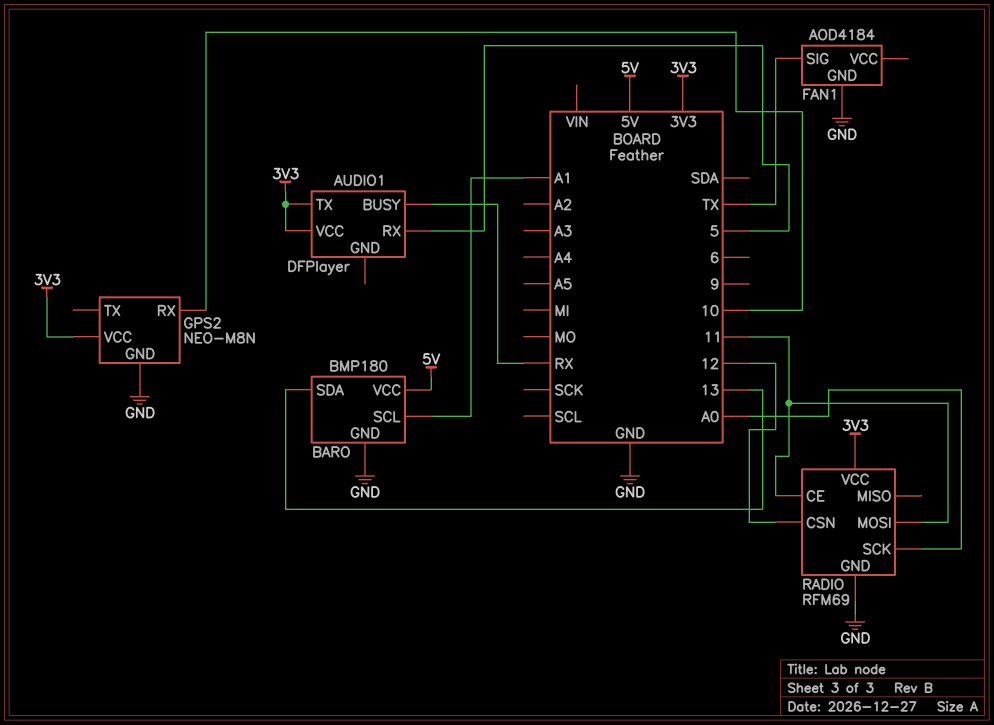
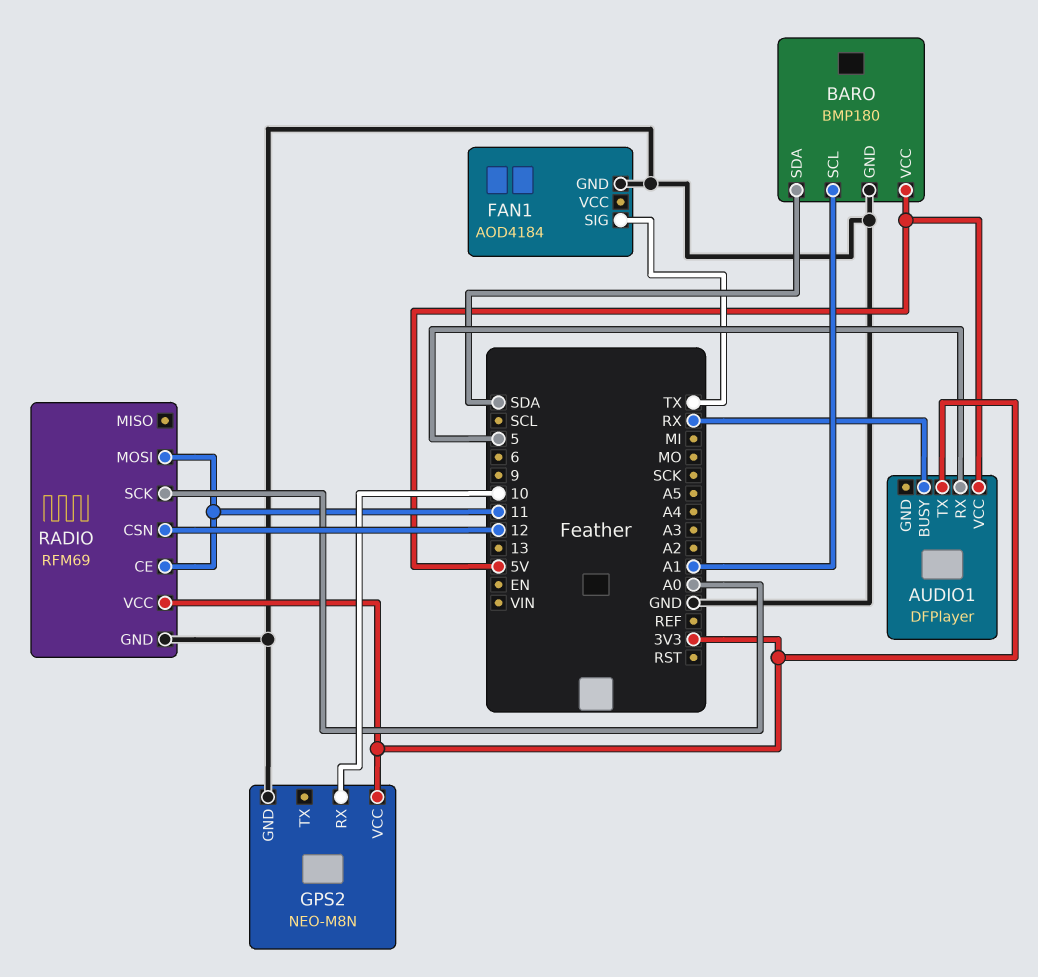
AUDIO1 pin VCC: 3V3 -> 5V
BARO pin SDA: 13 -> SDA

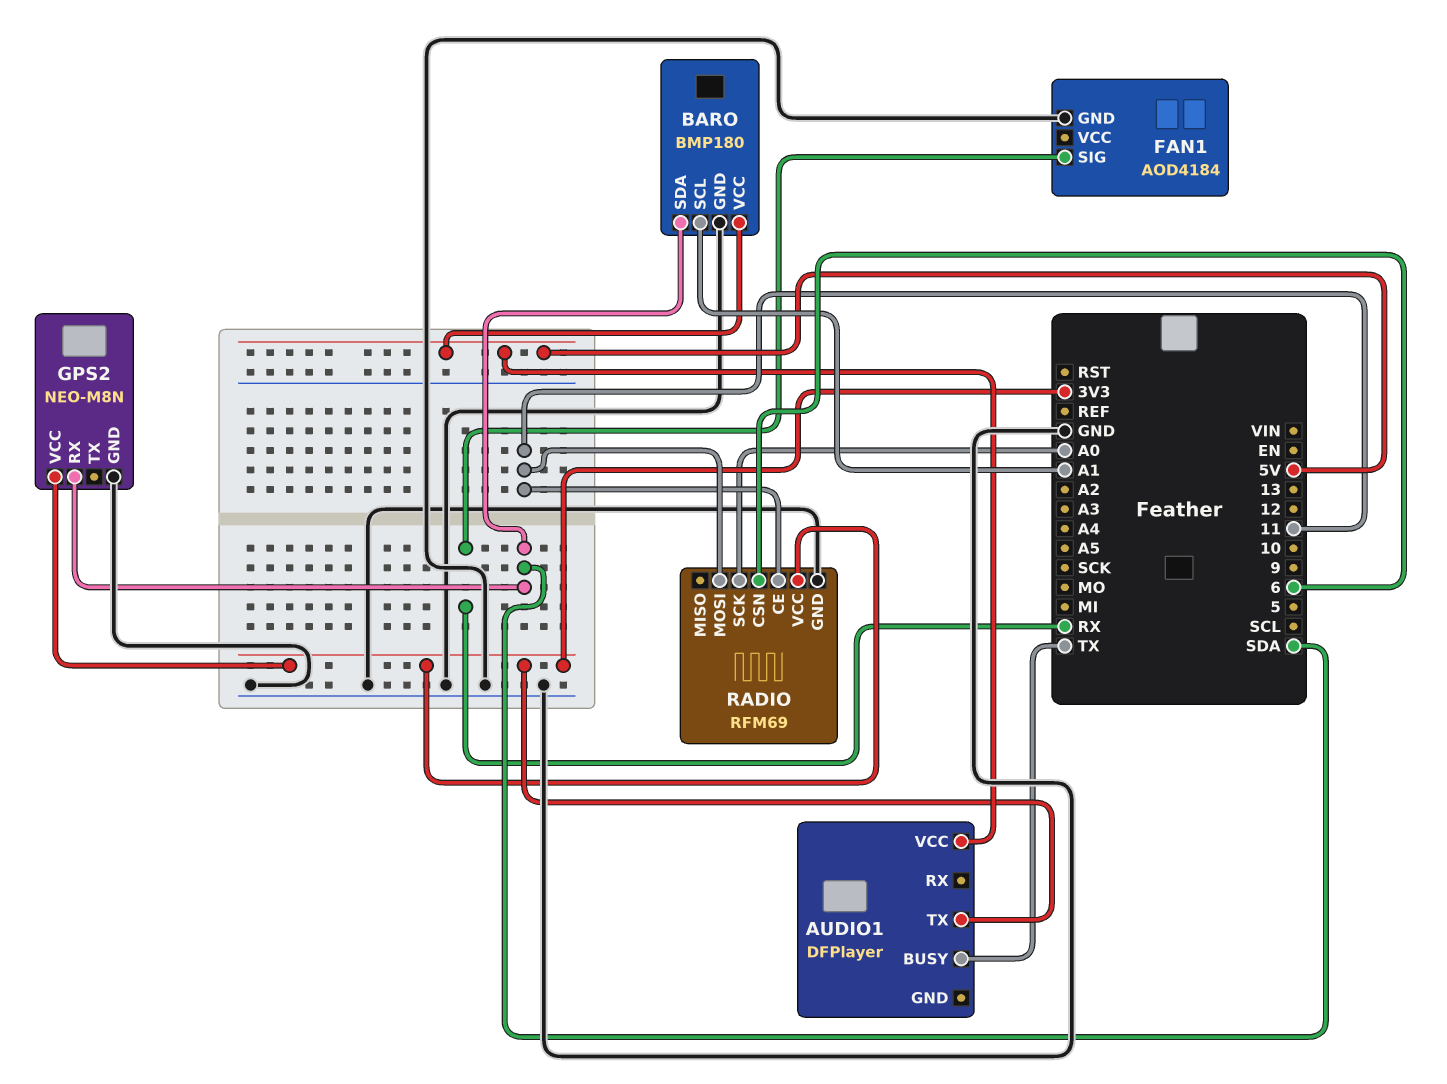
AUDIO1 pin BUSY: RX -> TX
AUDIO1 pin RX: 5 -> none
FAN1 pin SIG: TX -> RX
GPS2 pin RX: 10 -> SDA
RADIO pin CSN: 12 -> 6

